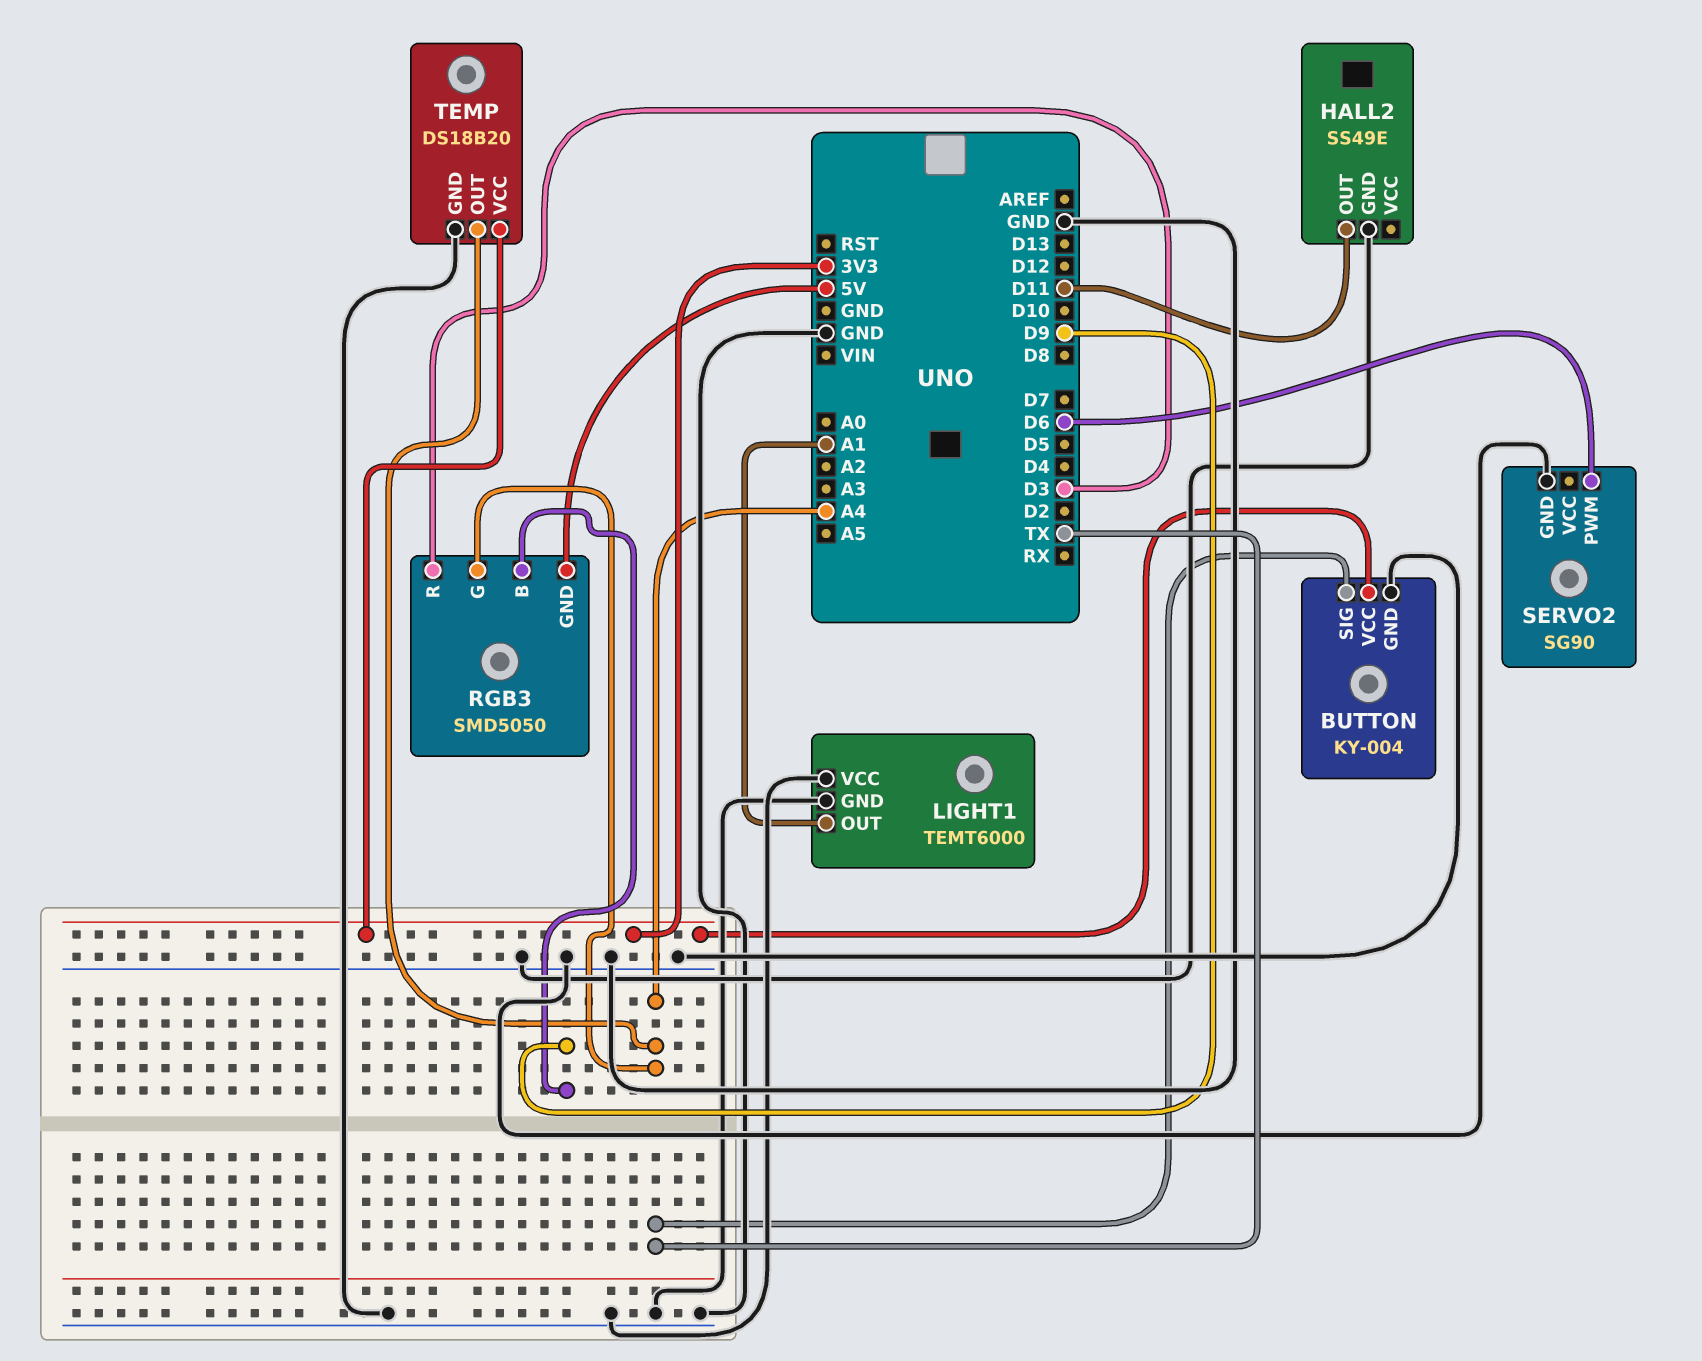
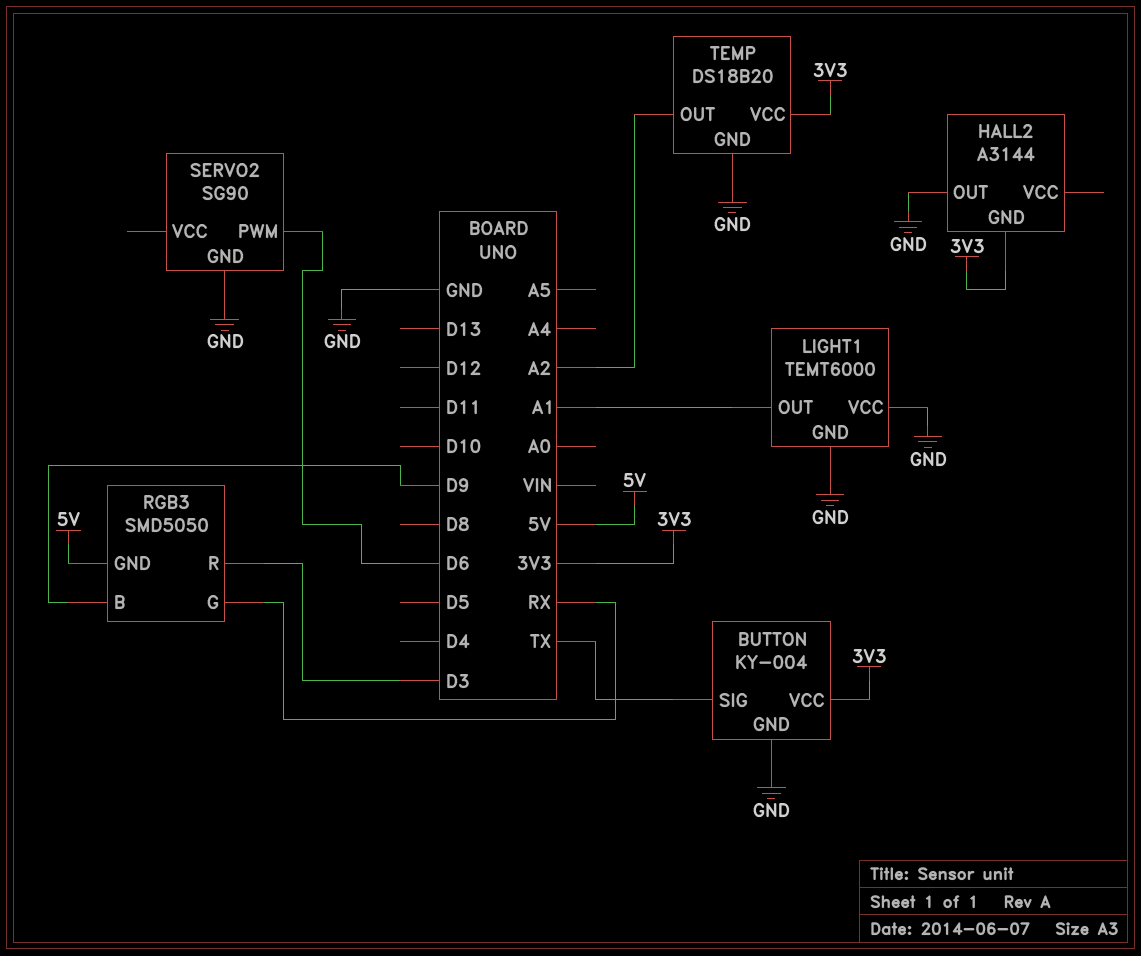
HALL2: SS49E -> A3144
HALL2 pin GND: GND -> 3V3
HALL2 pin OUT: D11 -> GND
RGB3 pin G: A4 -> RX
TEMP pin OUT: A4 -> A2

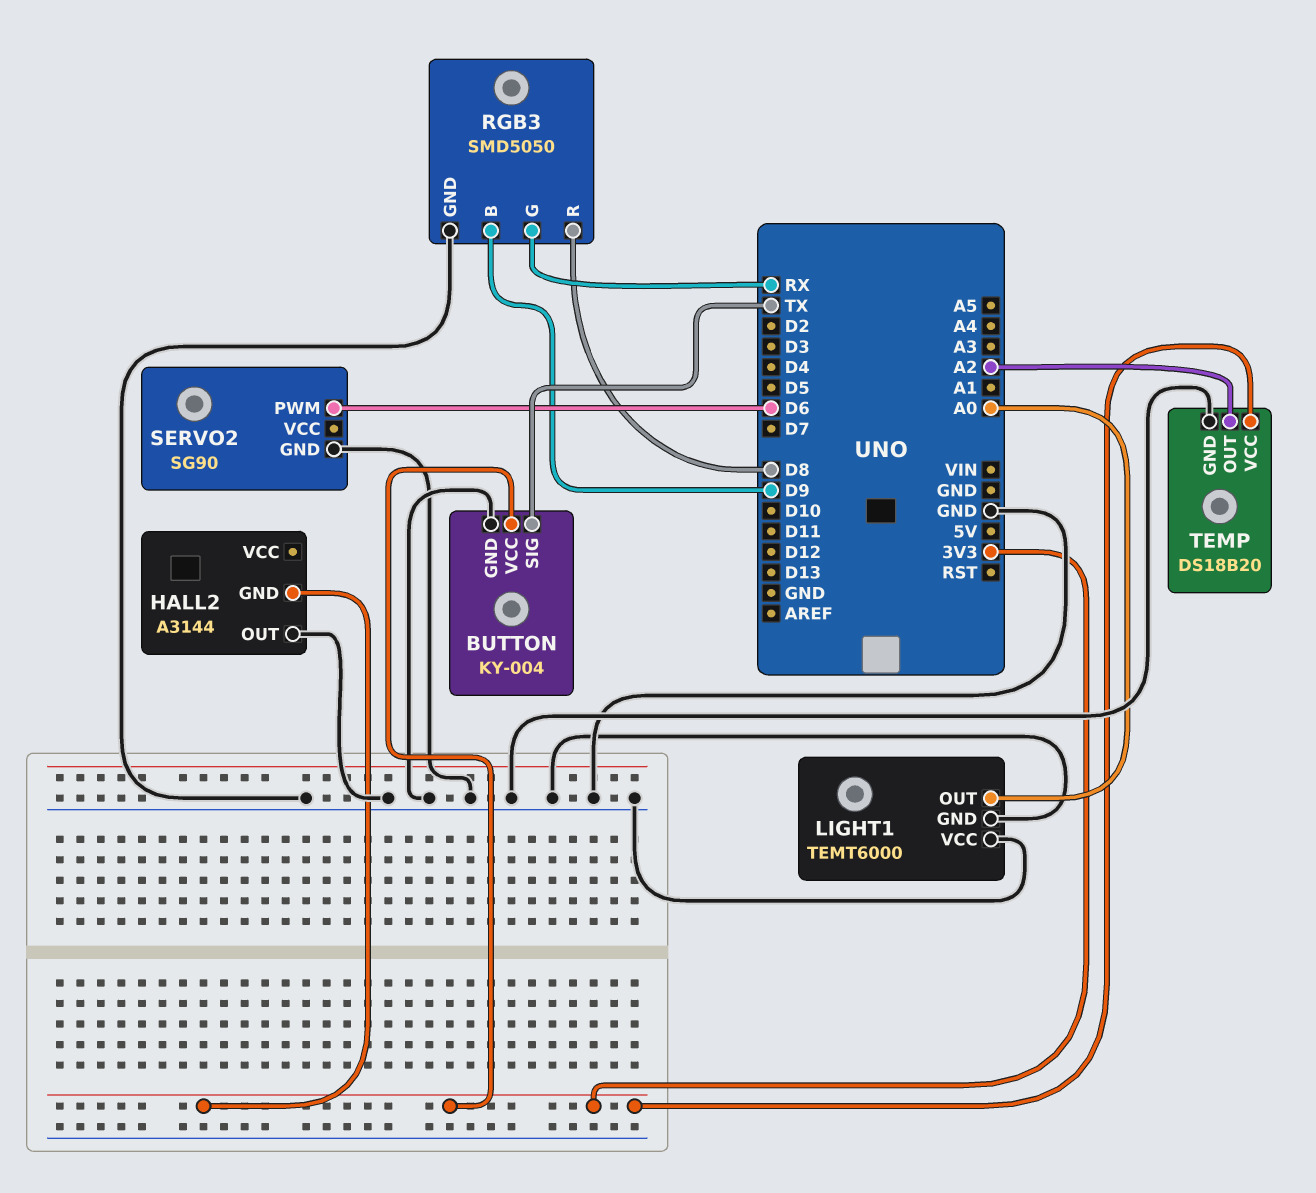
LIGHT1 pin OUT: A1 -> A0
RGB3 pin GND: 5V -> GND
RGB3 pin R: D3 -> D8

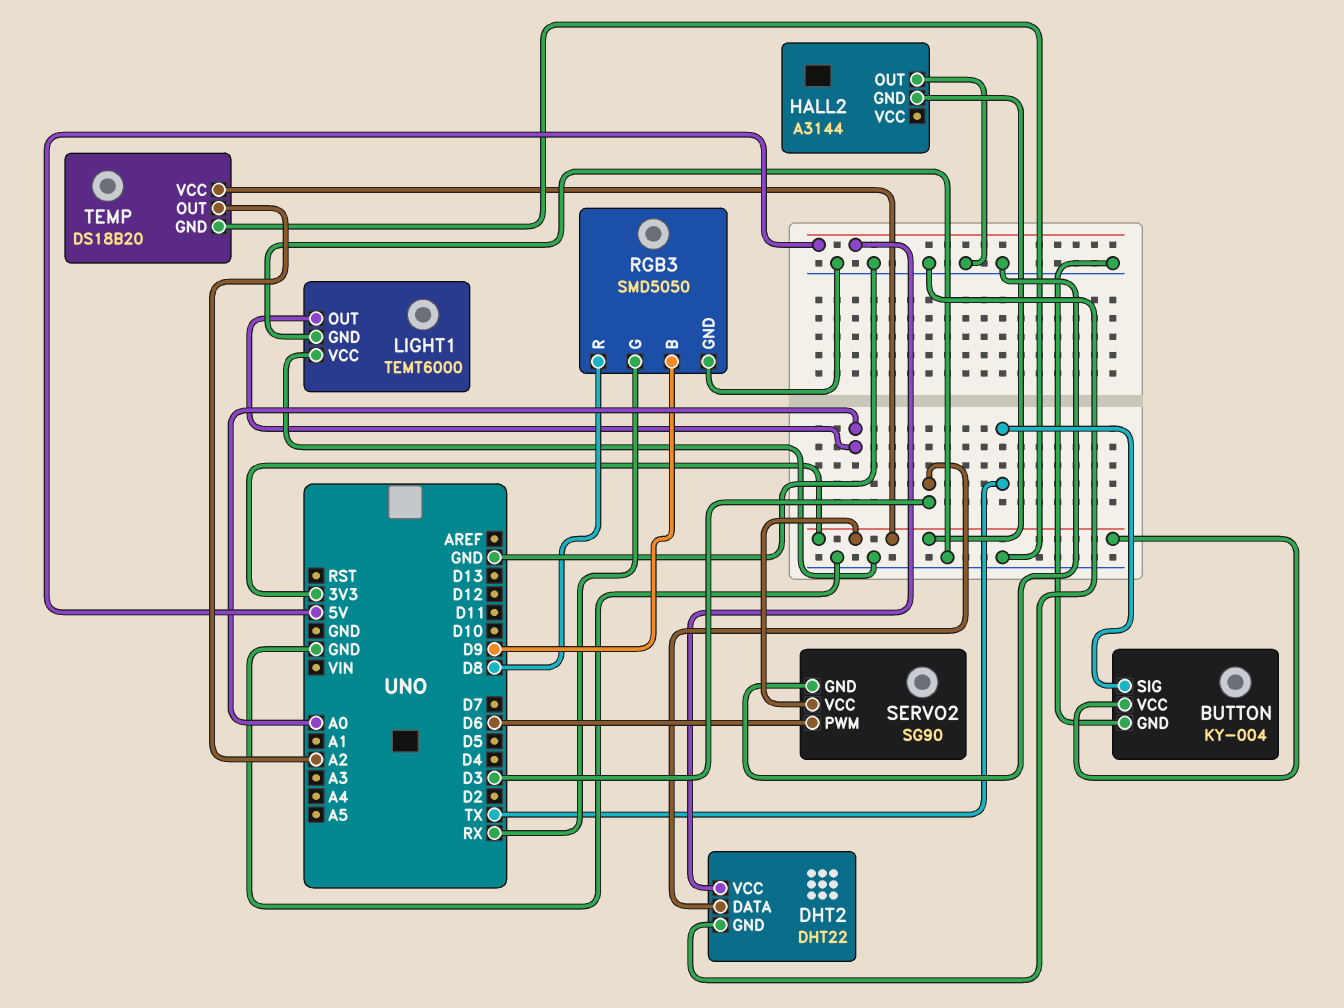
DHT2: none -> DHT22
DHT2 pin DATA: none -> D3
DHT2 pin GND: none -> GND
DHT2 pin VCC: none -> 5V
SERVO2 pin VCC: none -> 3V3

